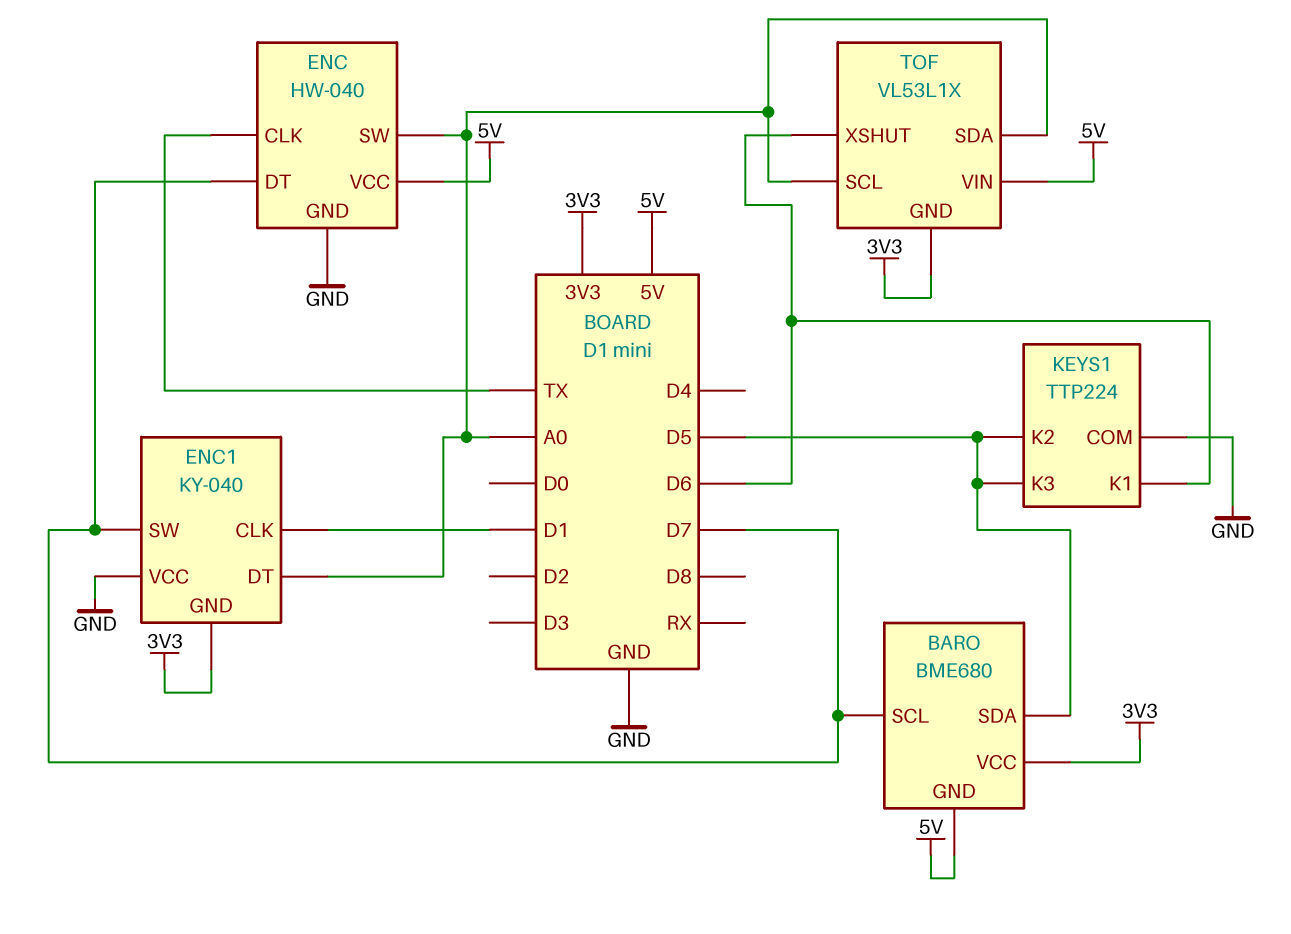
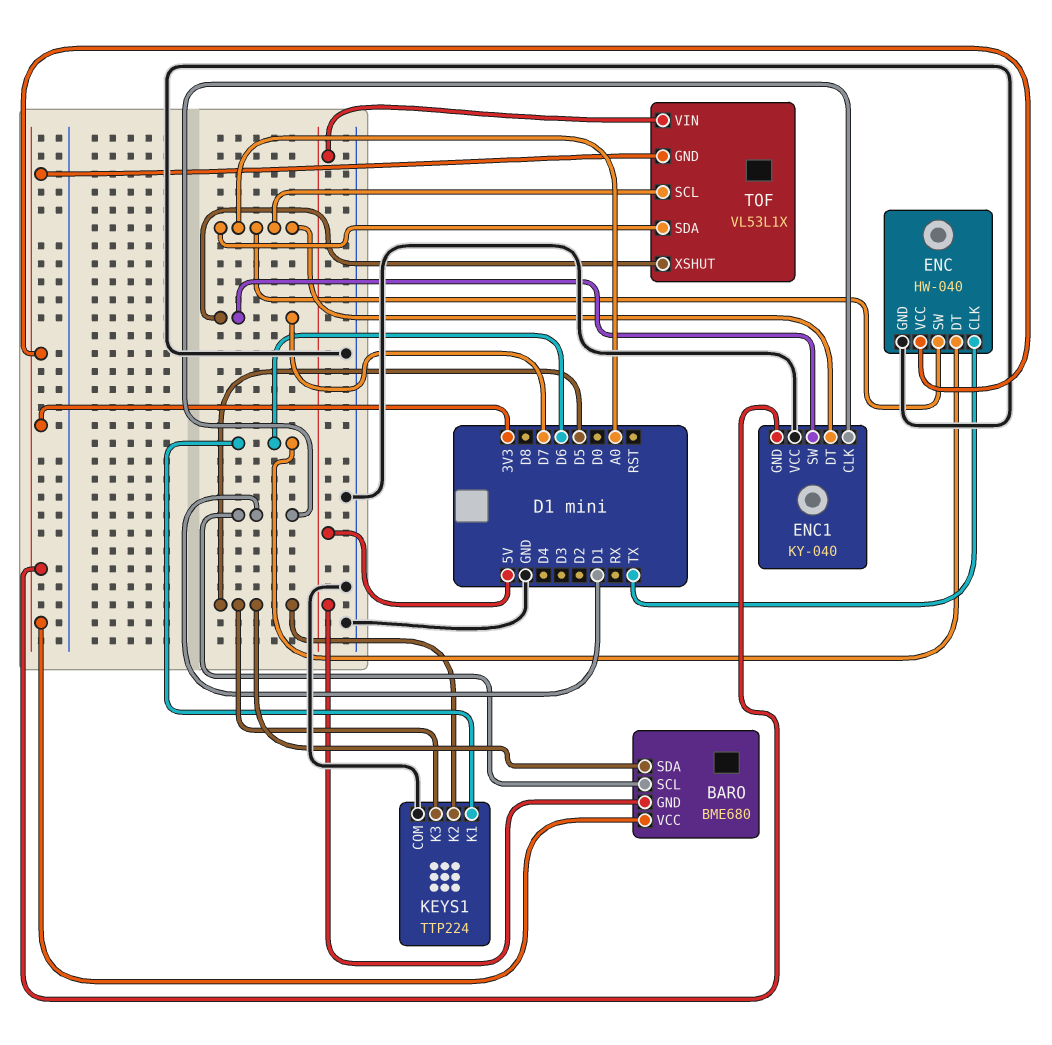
BARO pin SCL: D7 -> D1
ENC pin DT: D7 -> D6
ENC pin VCC: 5V -> 3V3
TOF pin XSHUT: D6 -> D7

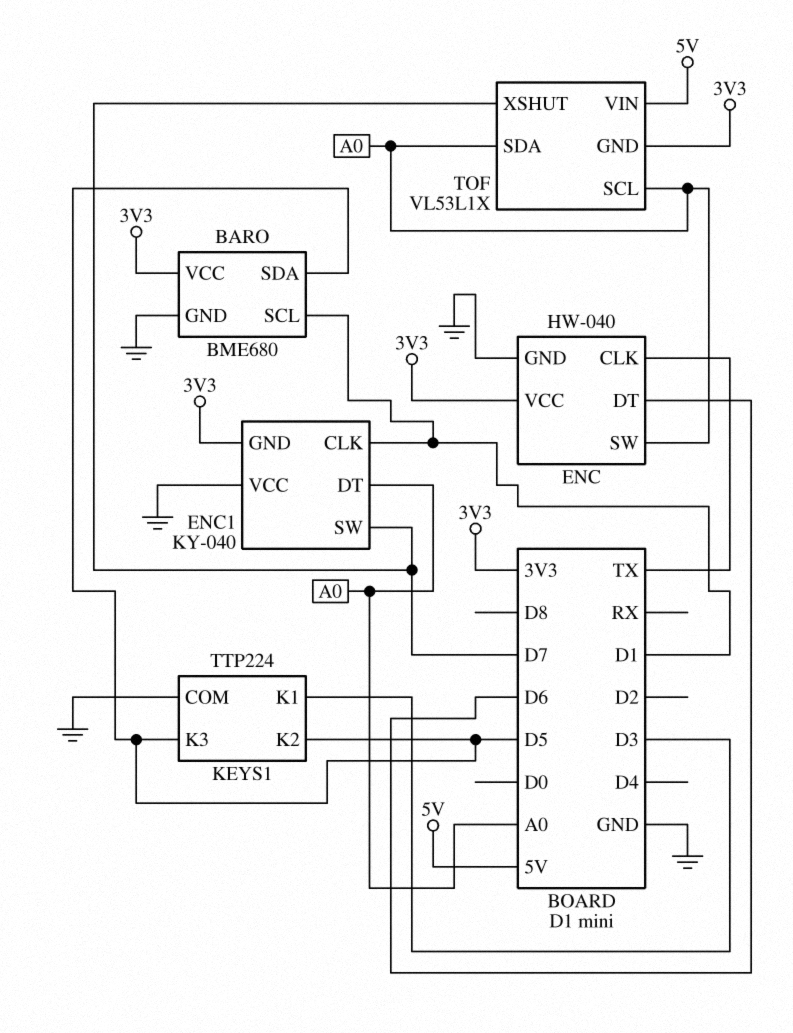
BARO pin GND: 5V -> GND
KEYS1 pin K1: D6 -> D3

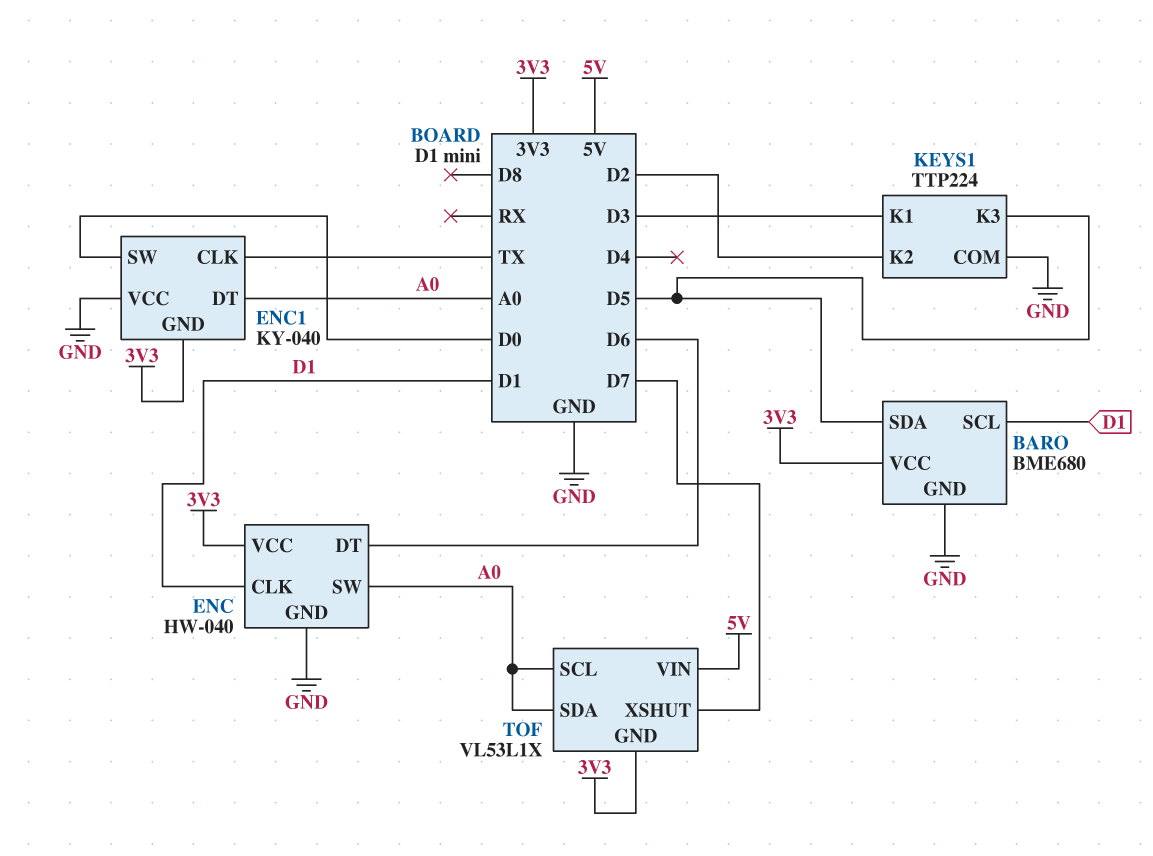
ENC pin CLK: TX -> D1
ENC1 pin CLK: D1 -> TX
ENC1 pin SW: D7 -> D0
KEYS1 pin K2: D5 -> D2

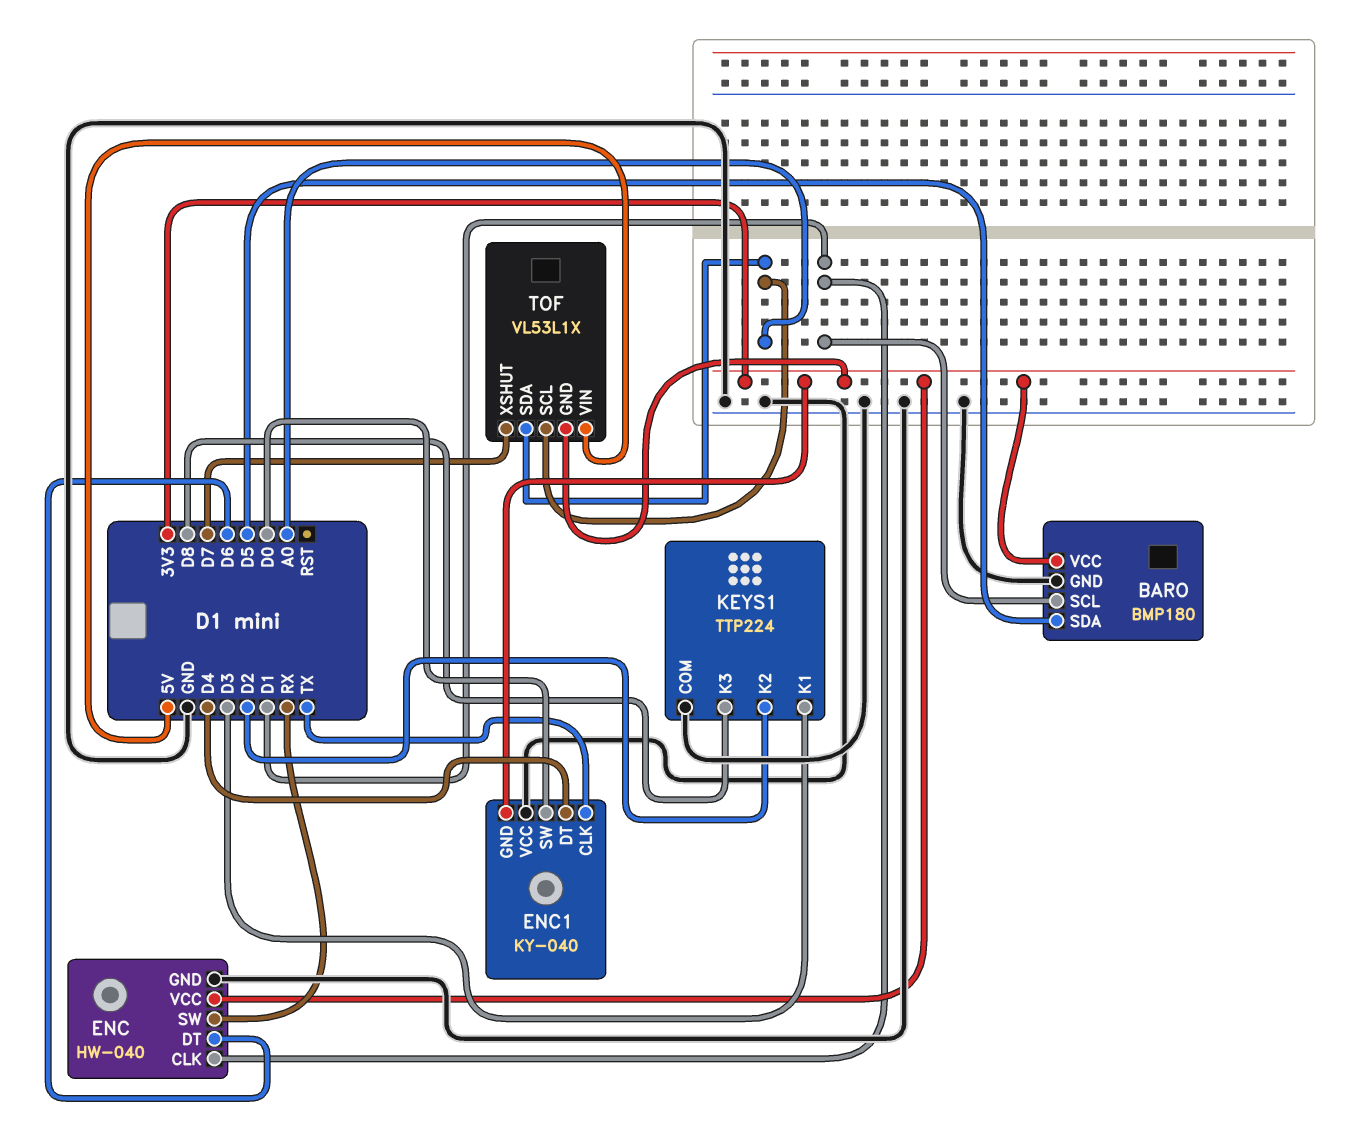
BARO: BME680 -> BMP180
ENC pin SW: A0 -> RX
ENC1 pin DT: A0 -> D4
KEYS1 pin K3: D5 -> D8

